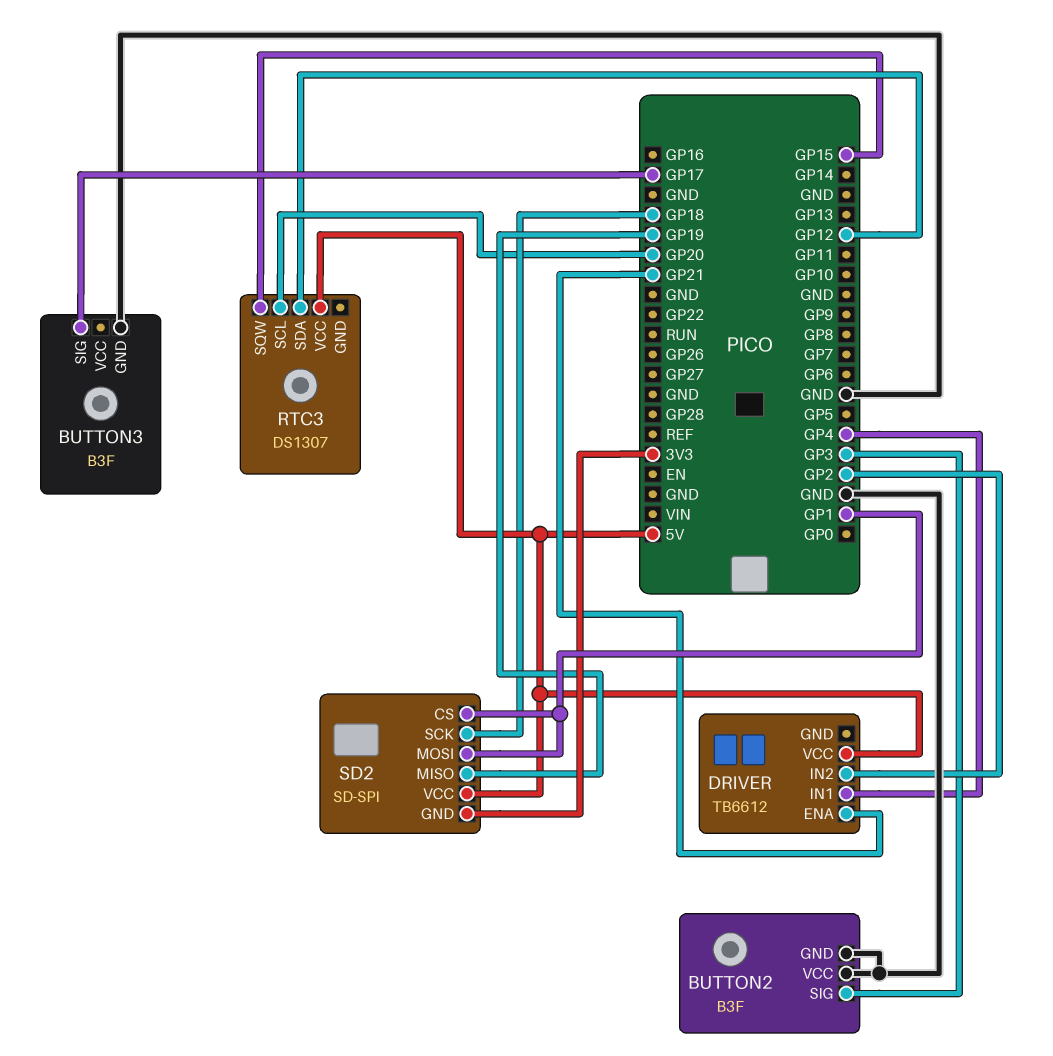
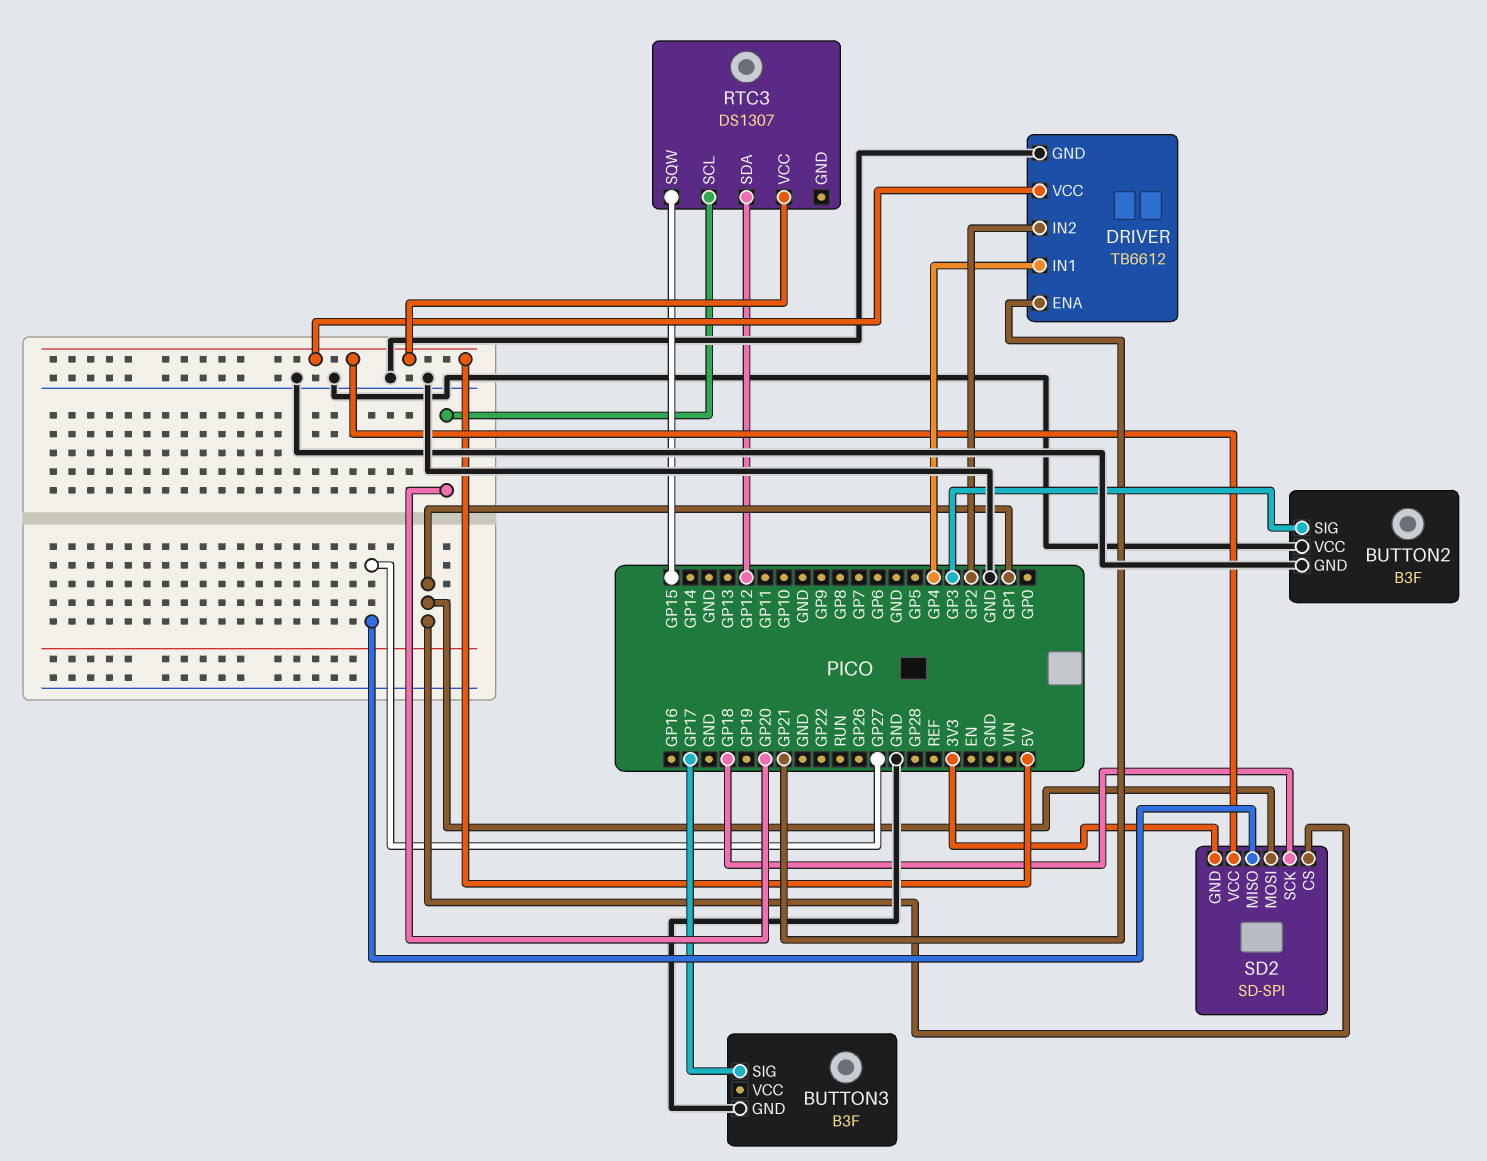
DRIVER pin GND: none -> GND
SD2 pin MISO: GP19 -> GP27

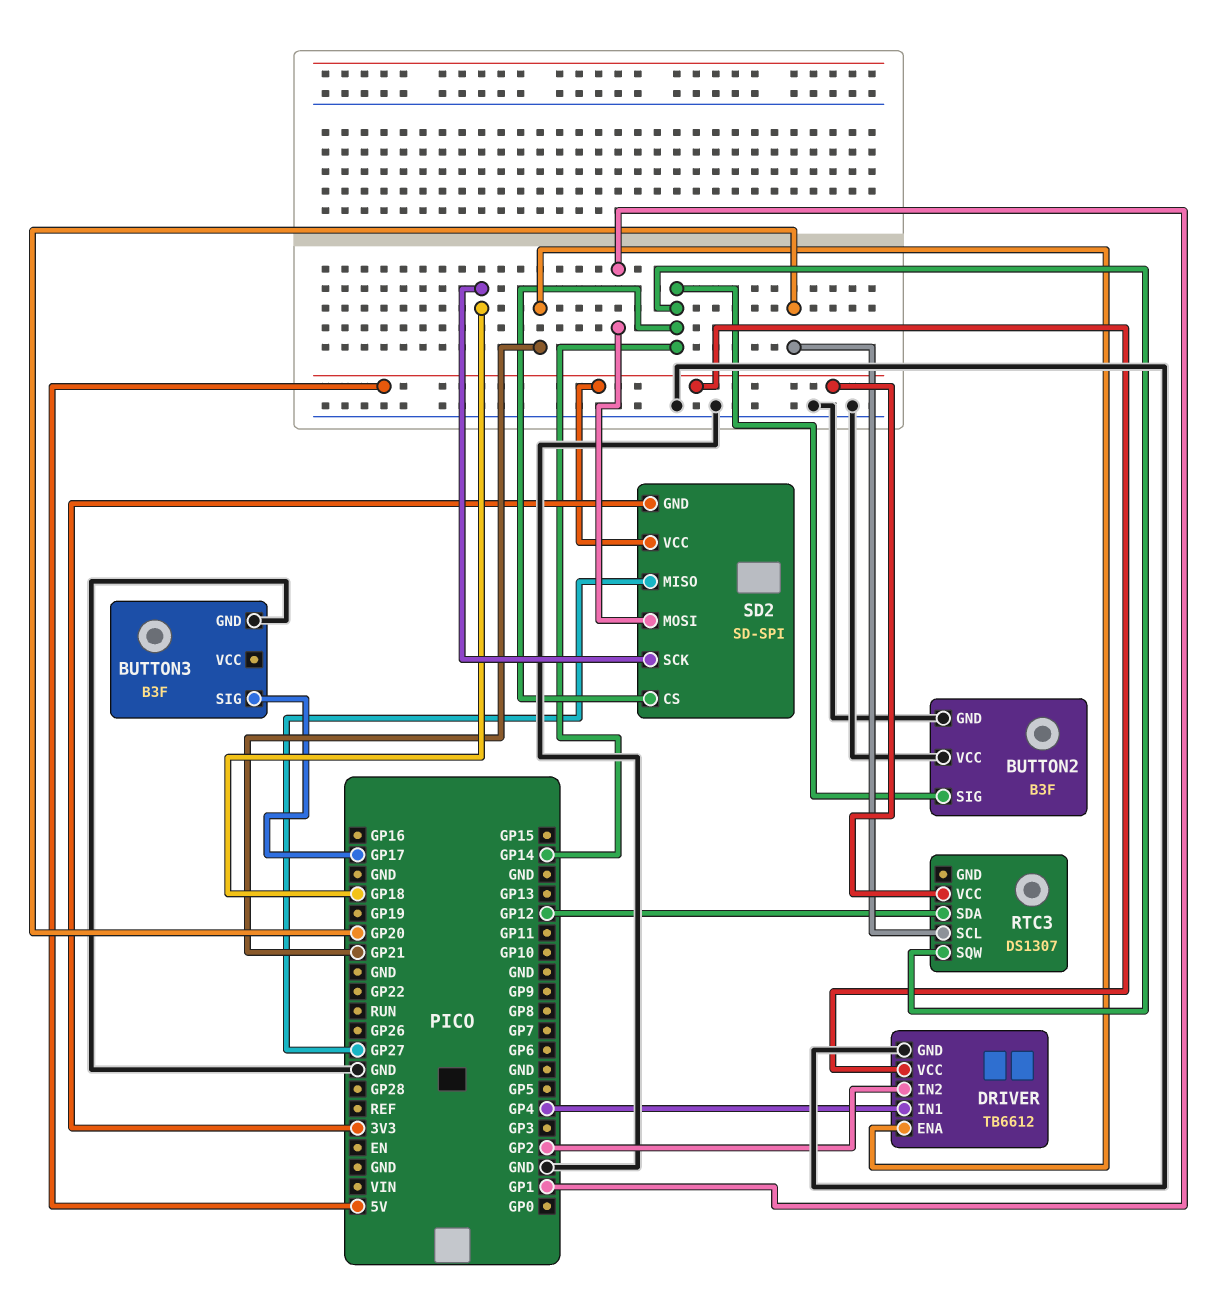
BUTTON2 pin SIG: GP3 -> GP14
RTC3 pin SQW: GP15 -> GP14
SD2 pin CS: GP1 -> GP14

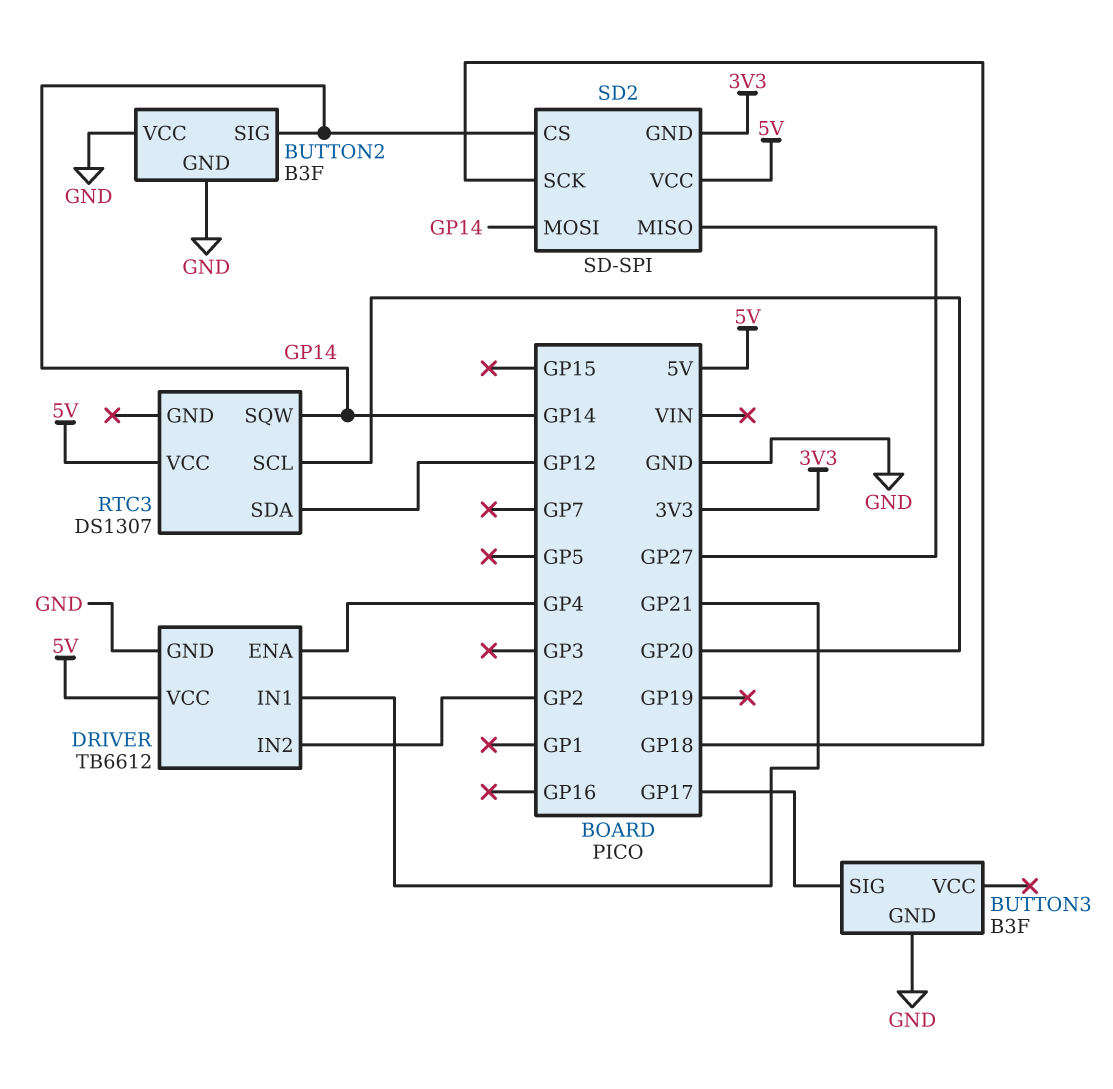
DRIVER pin ENA: GP21 -> GP4
DRIVER pin IN1: GP4 -> GP21
SD2 pin MOSI: GP1 -> GP14

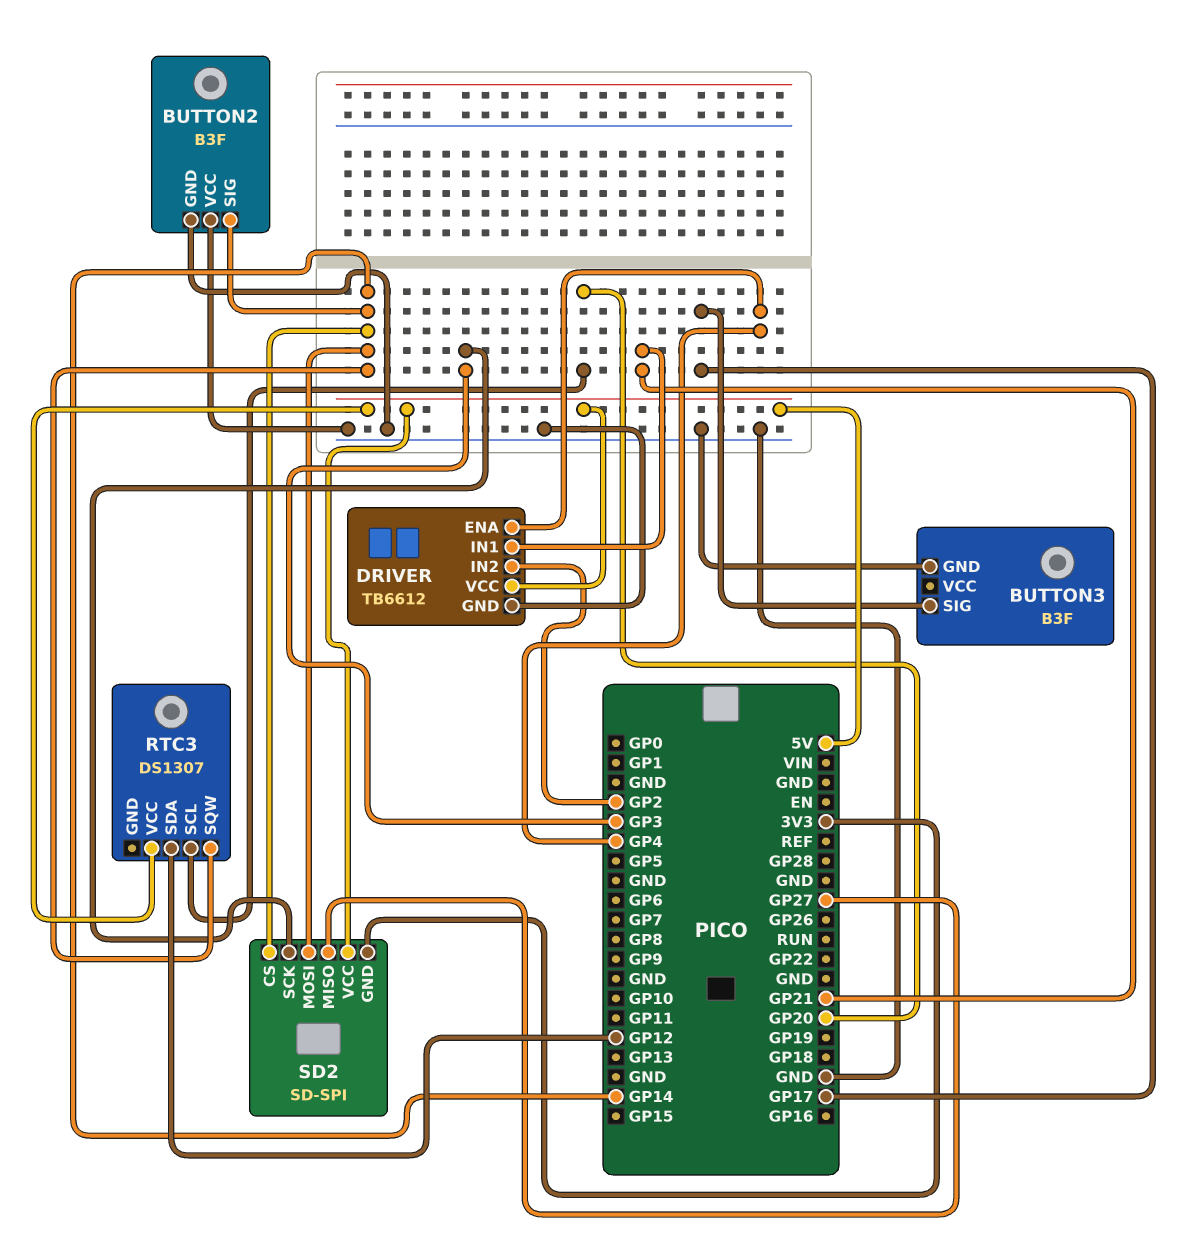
SD2 pin SCK: GP18 -> GP3

